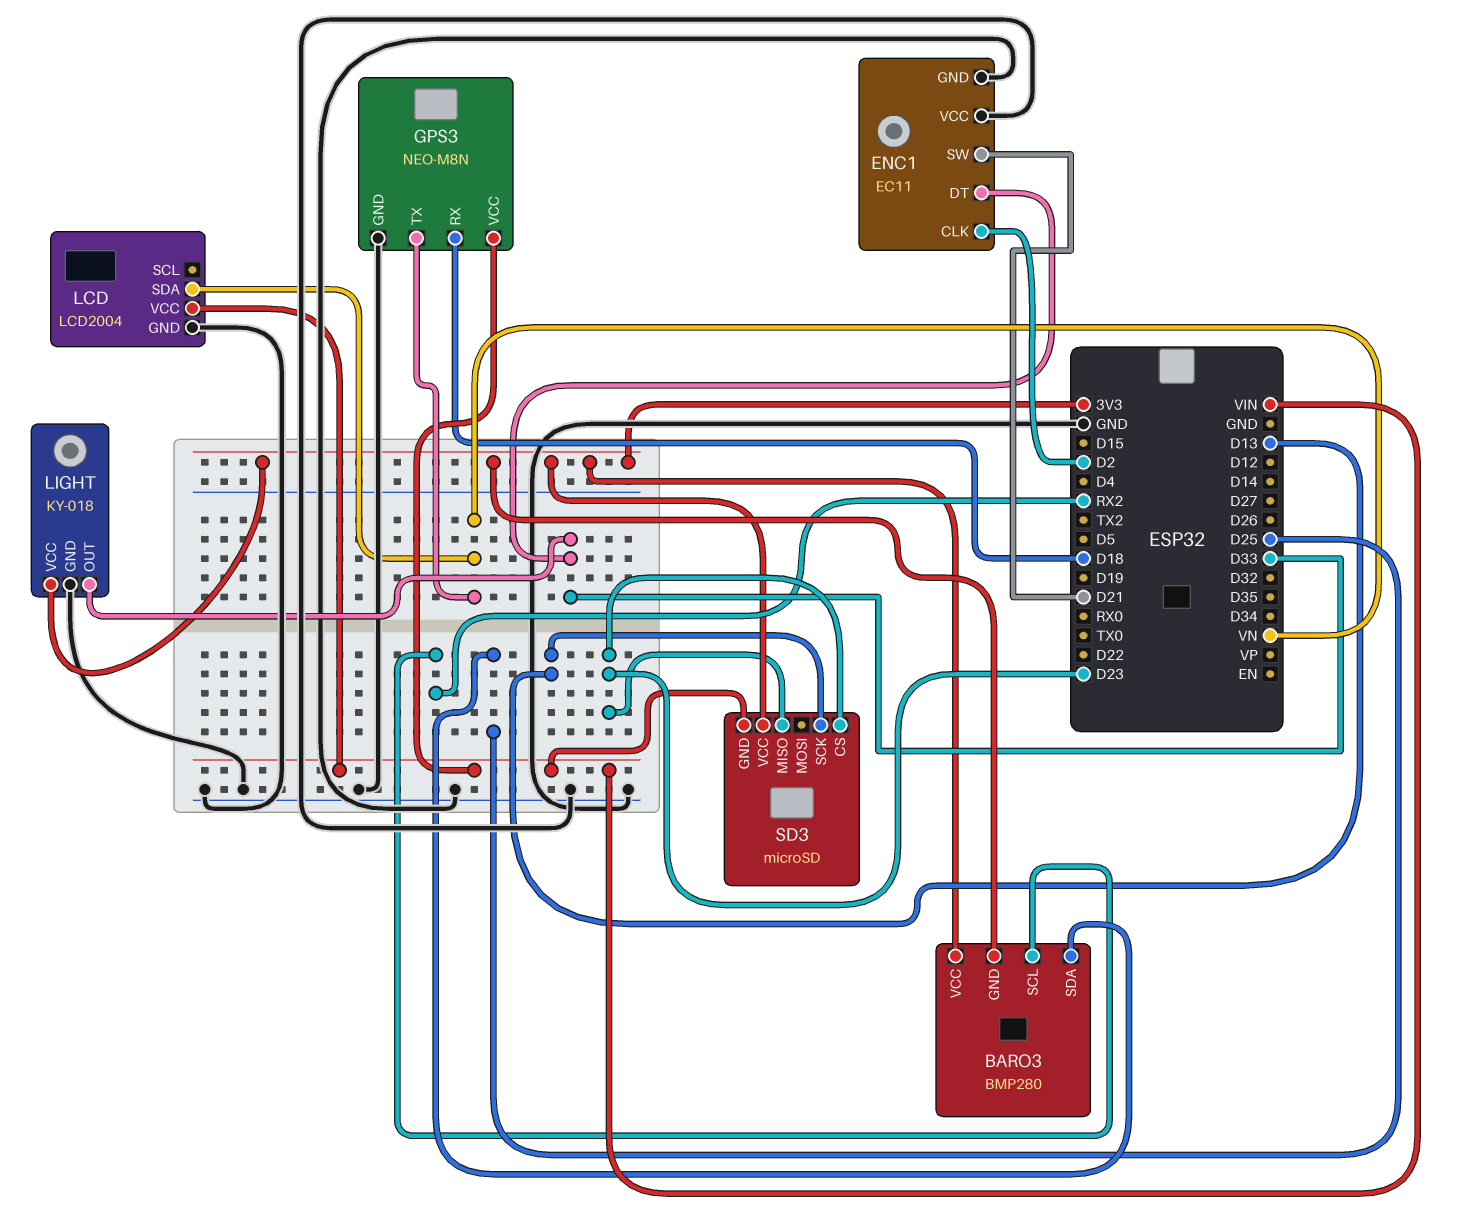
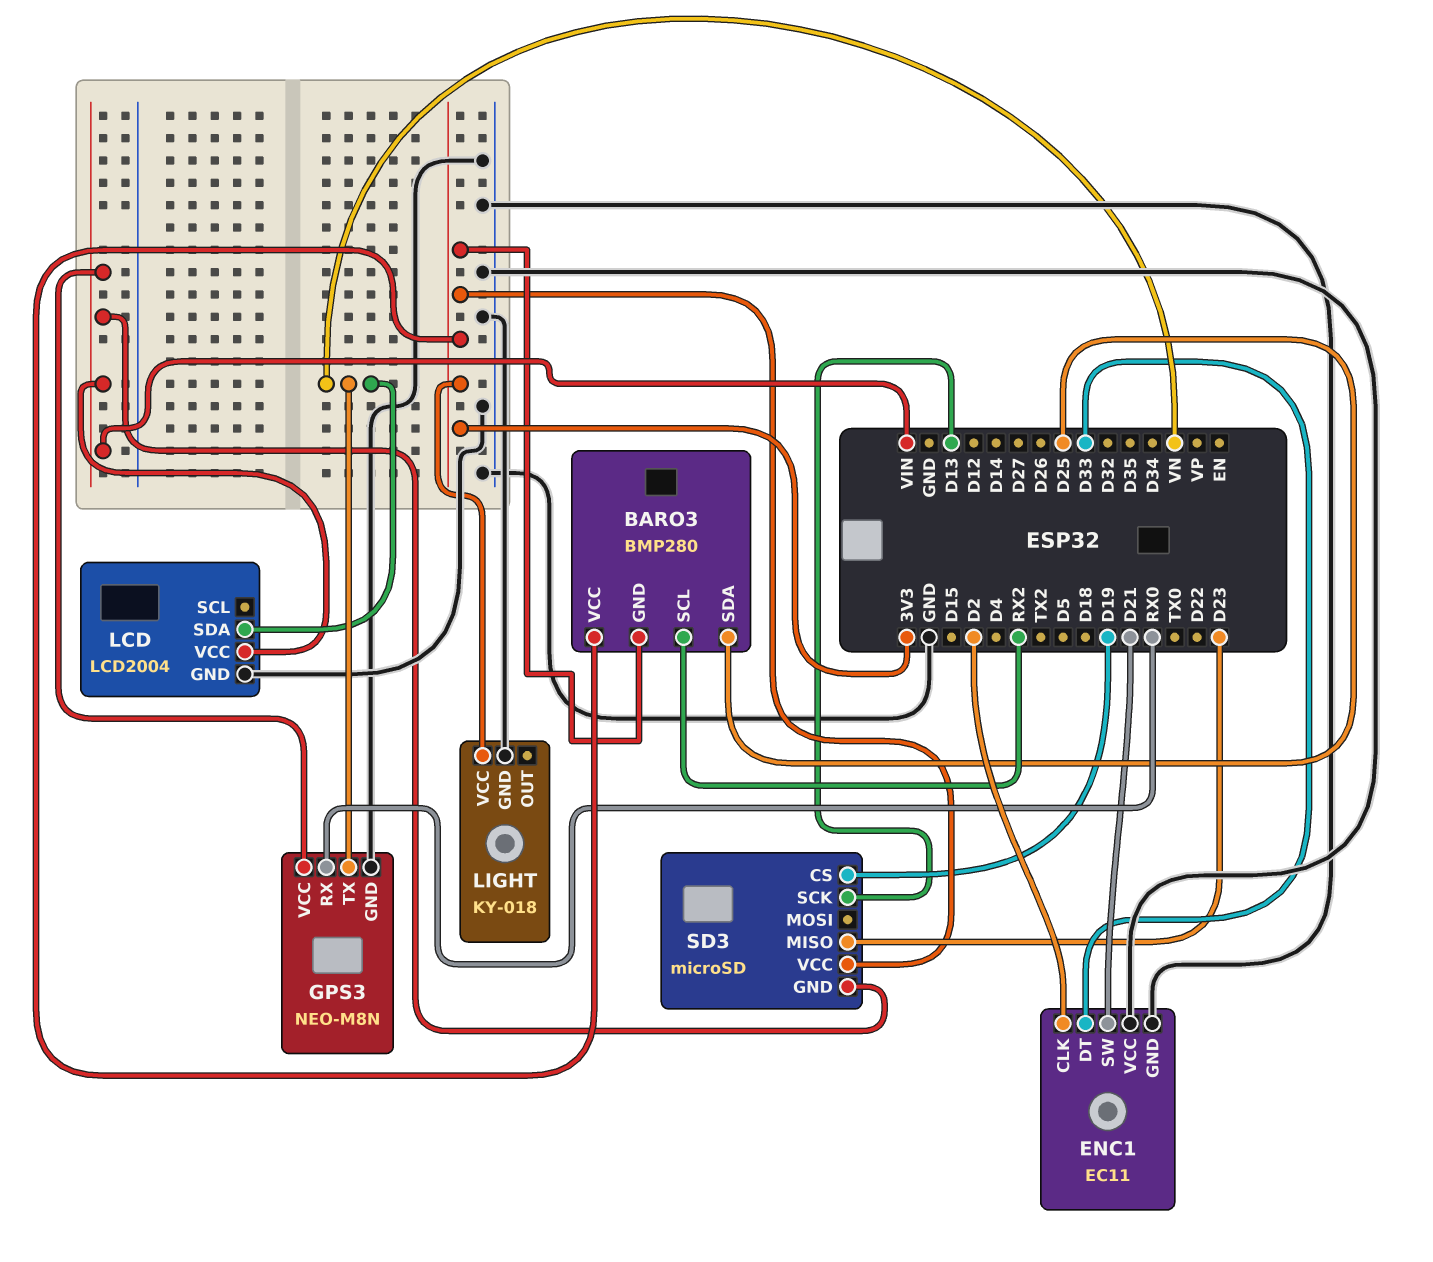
GPS3 pin RX: D18 -> RX0
LIGHT pin OUT: D33 -> none
SD3 pin CS: D23 -> D19

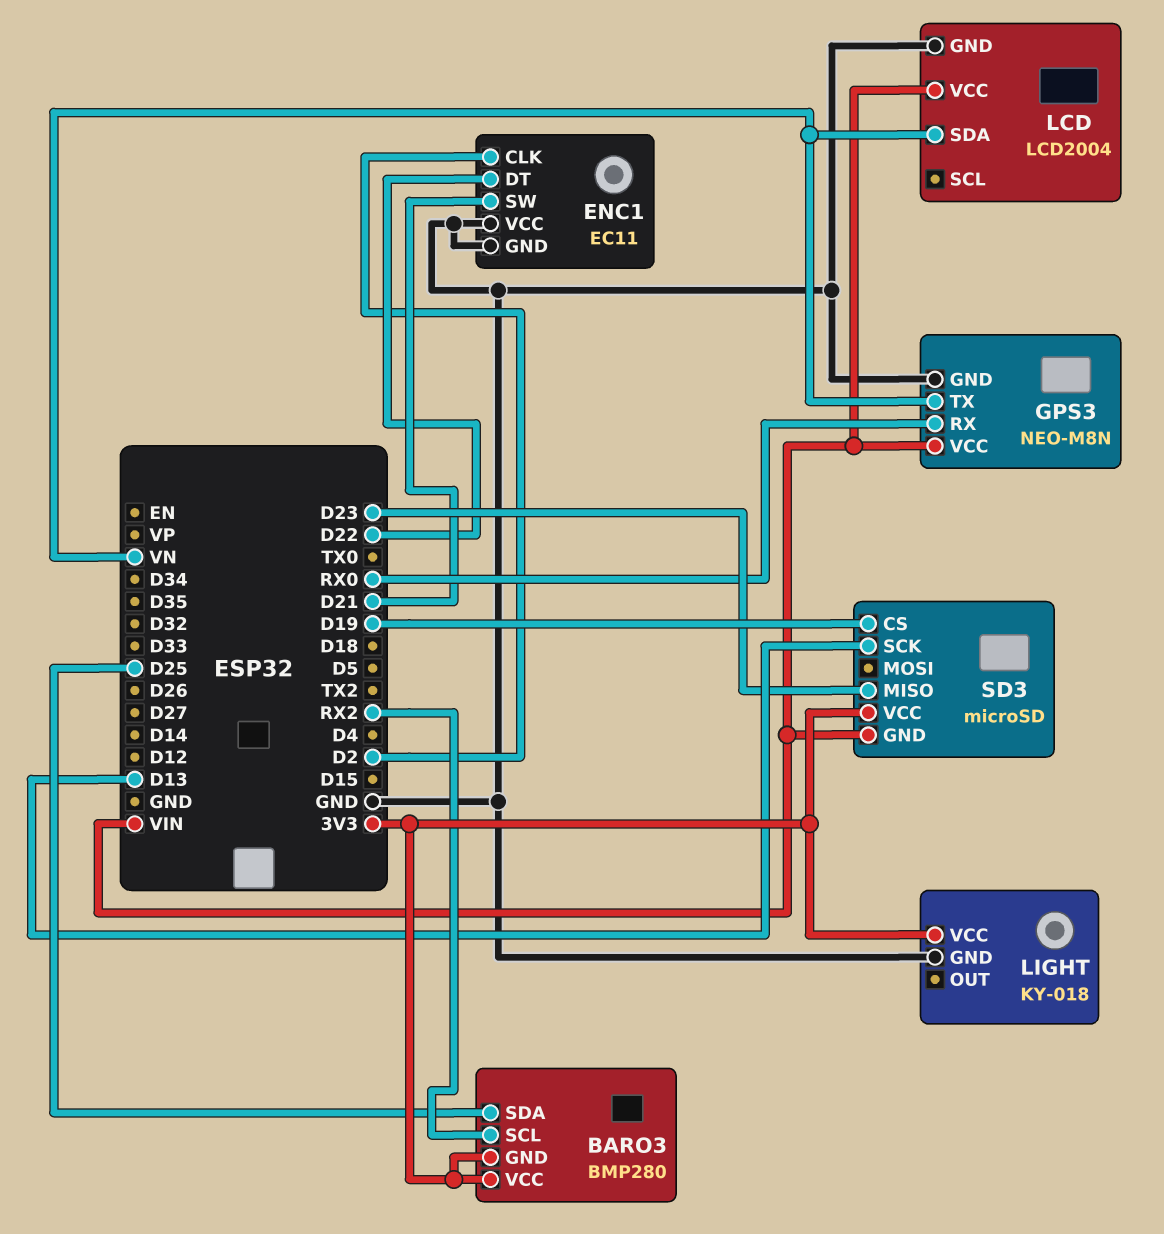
ENC1 pin DT: D33 -> D22

